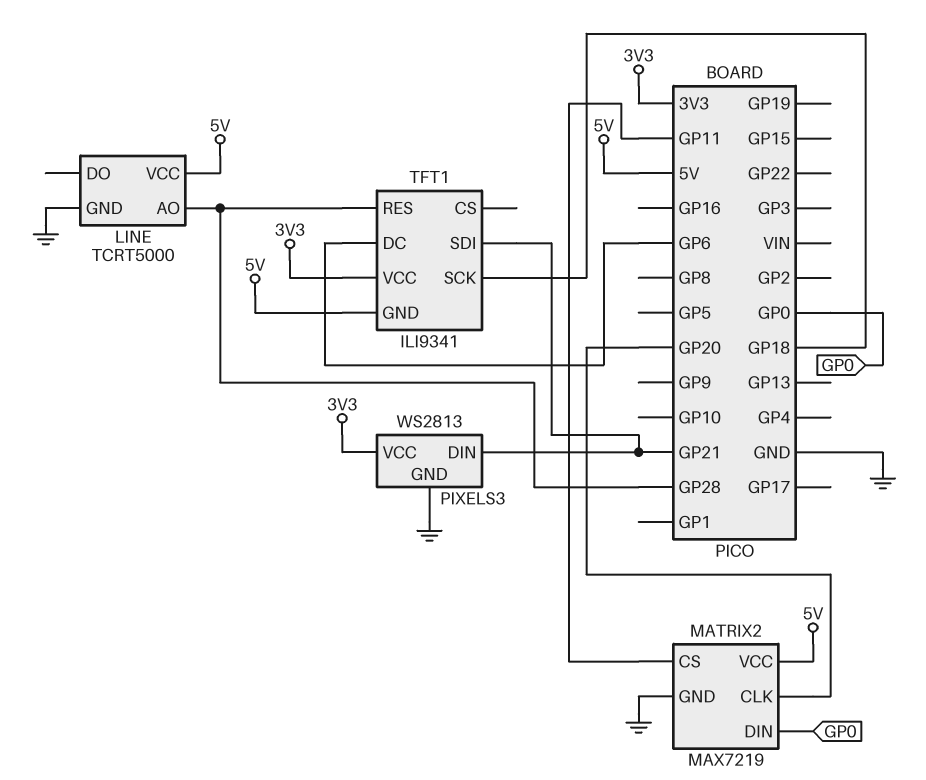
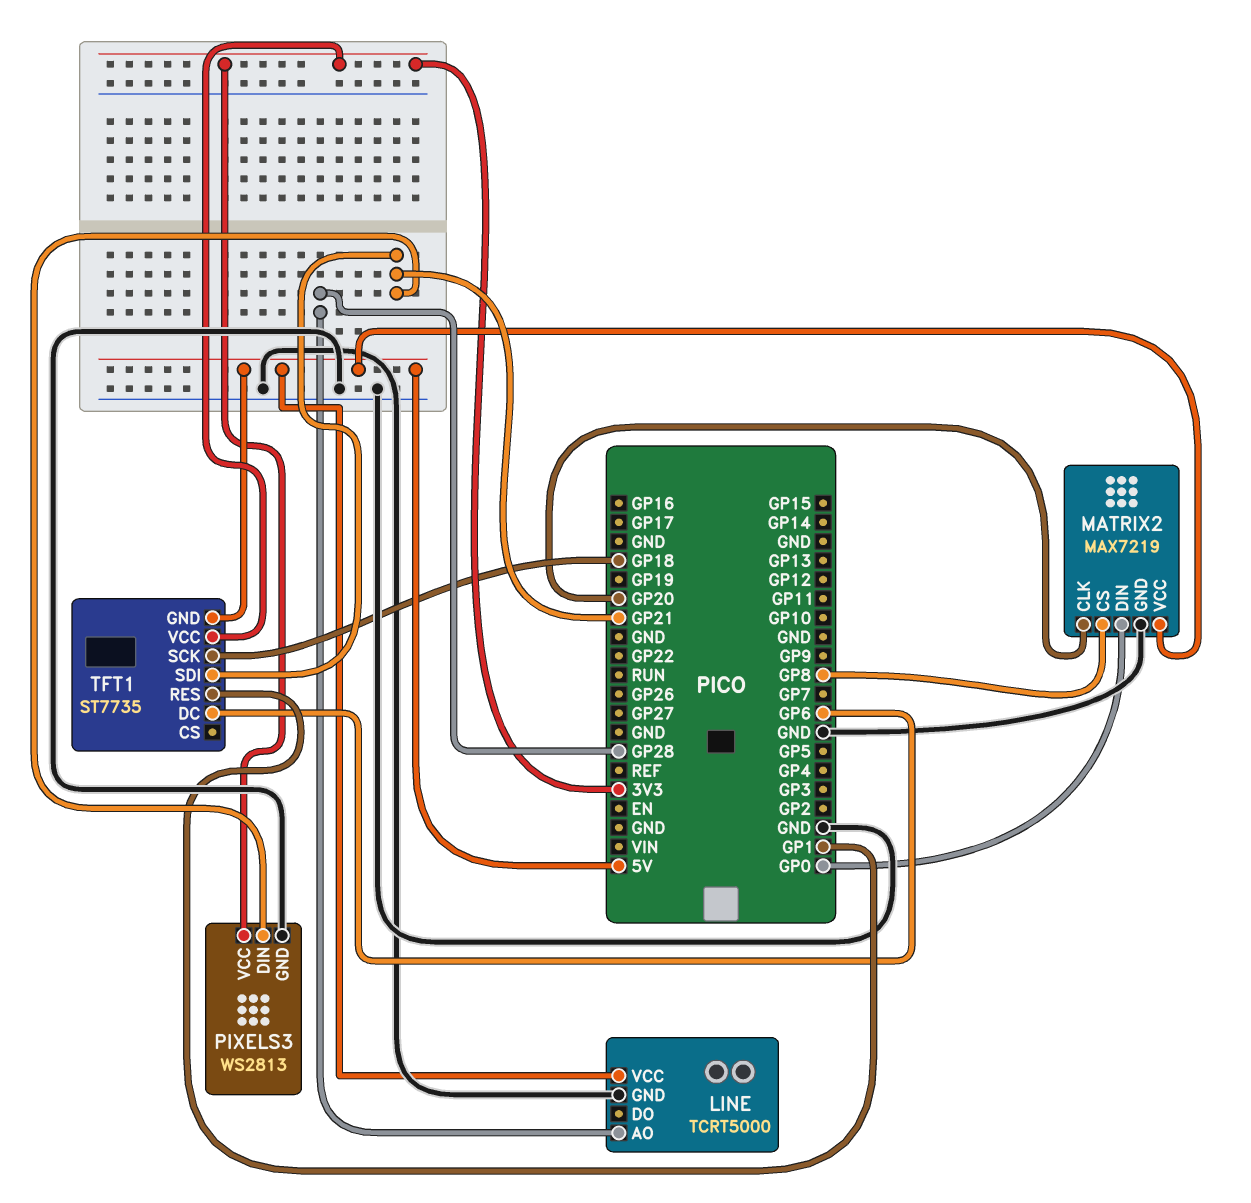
MATRIX2 pin CS: GP11 -> GP8
TFT1: ILI9341 -> ST7735
TFT1 pin RES: GP28 -> GP1

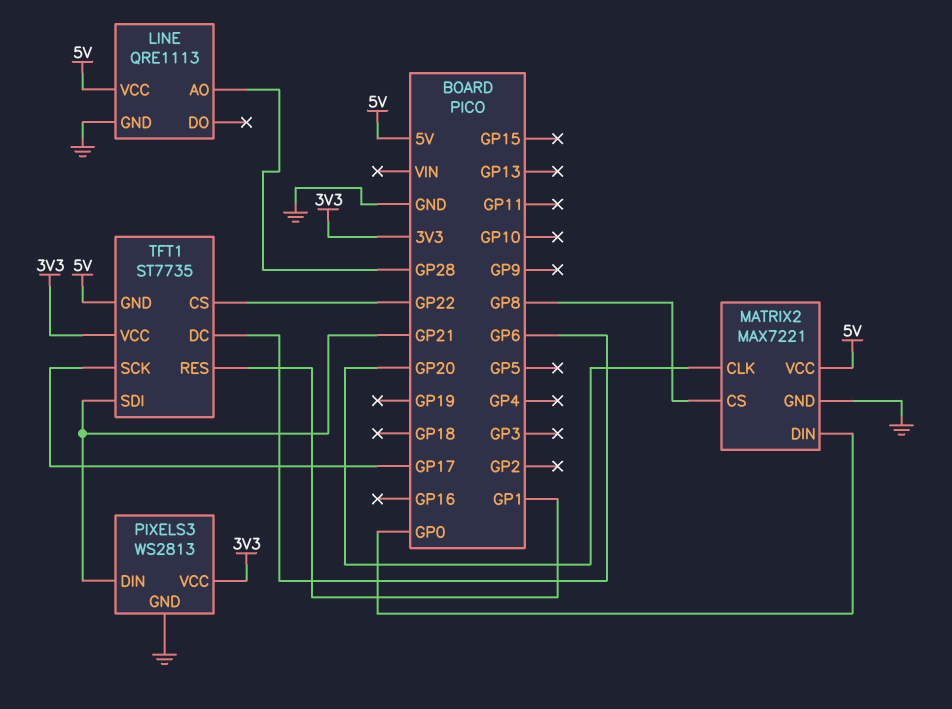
LINE: TCRT5000 -> QRE1113
MATRIX2: MAX7219 -> MAX7221
TFT1 pin CS: none -> GP22
TFT1 pin SCK: GP18 -> GP17

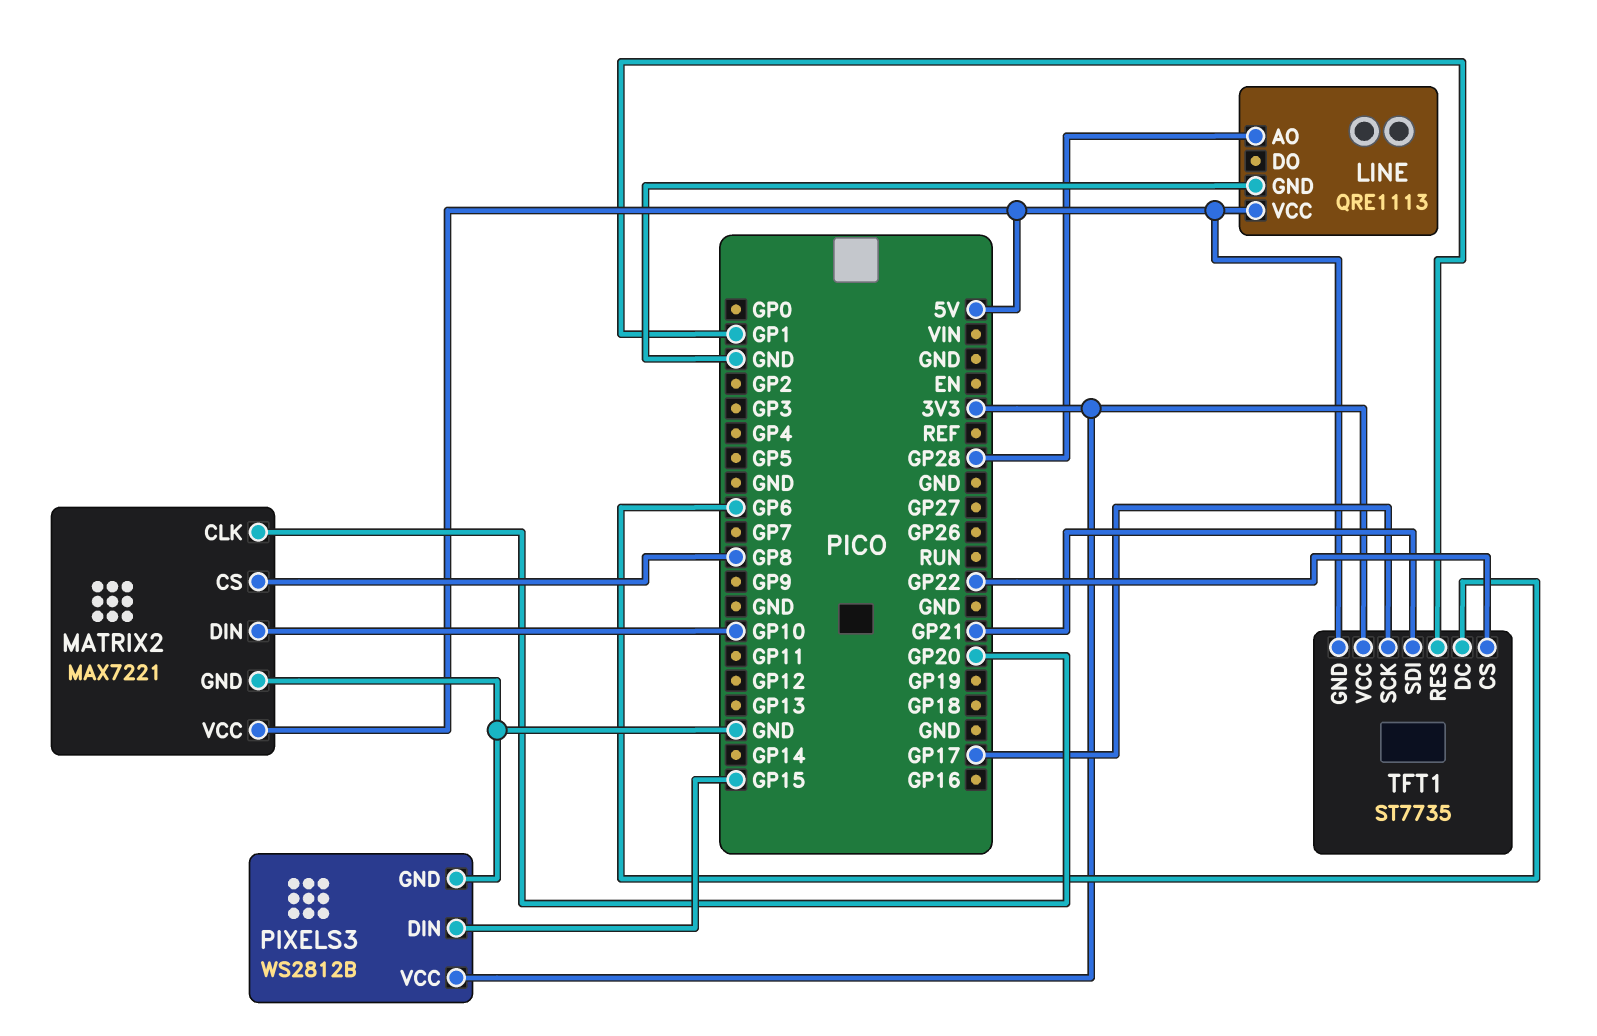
MATRIX2 pin DIN: GP0 -> GP10
PIXELS3: WS2813 -> WS2812B
PIXELS3 pin DIN: GP21 -> GP15

